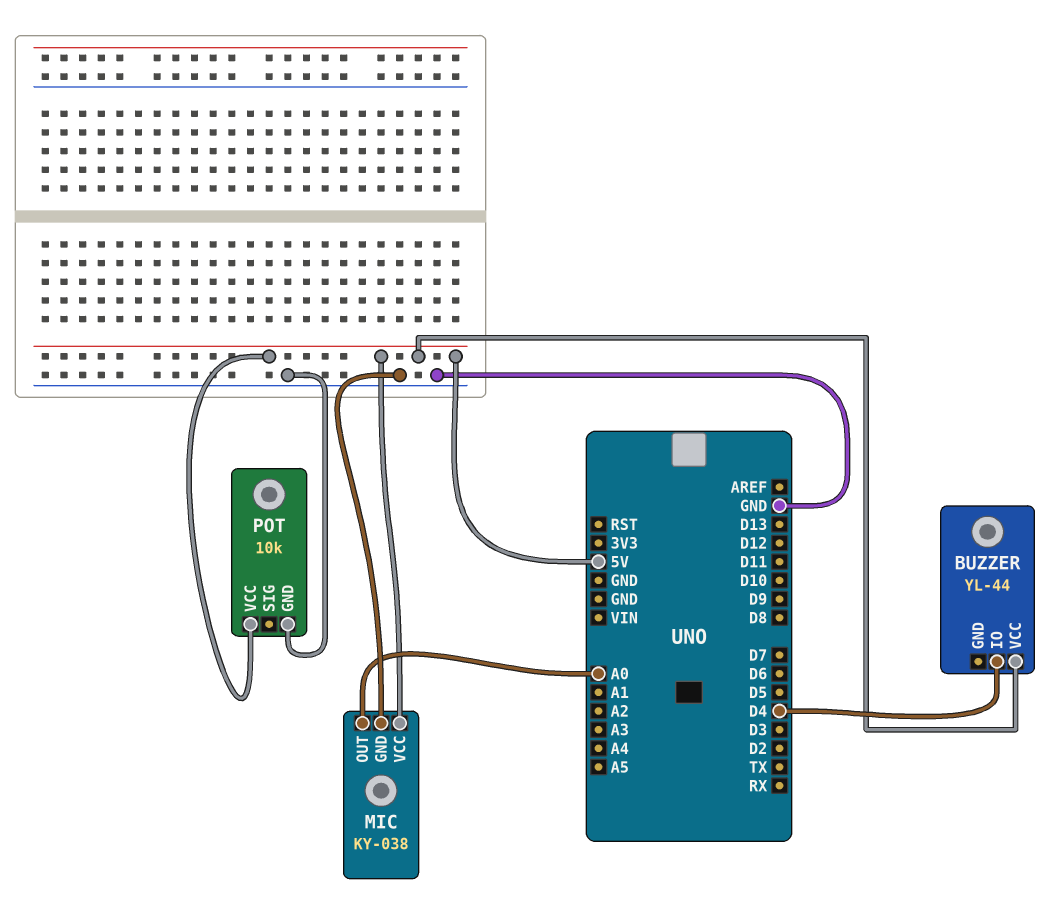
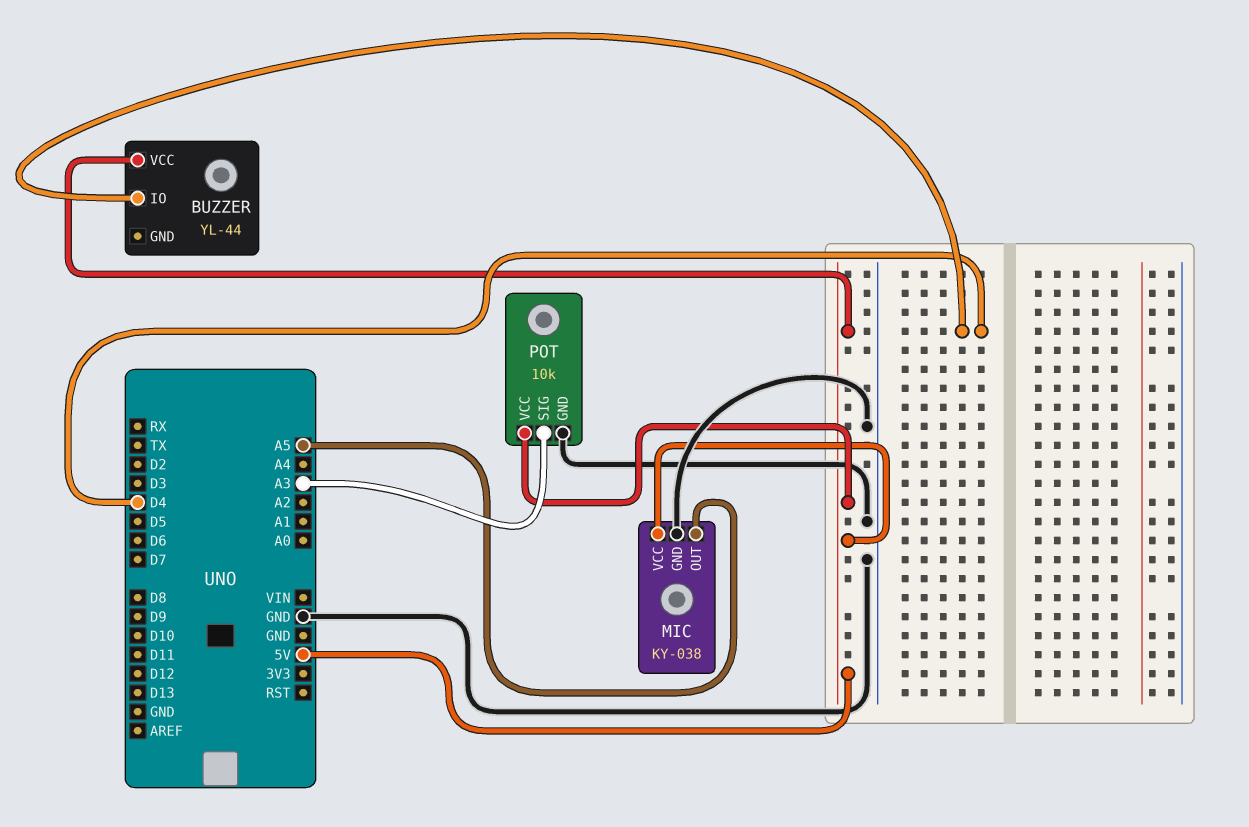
MIC pin OUT: A0 -> A5
POT pin SIG: none -> A3

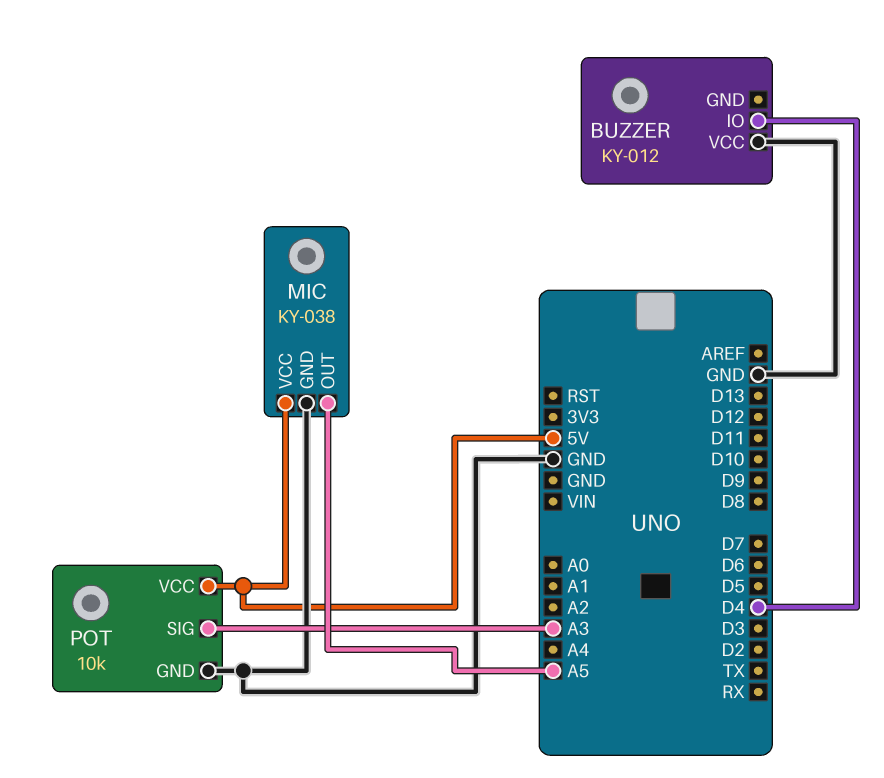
BUZZER: YL-44 -> KY-012
BUZZER pin VCC: 5V -> GND

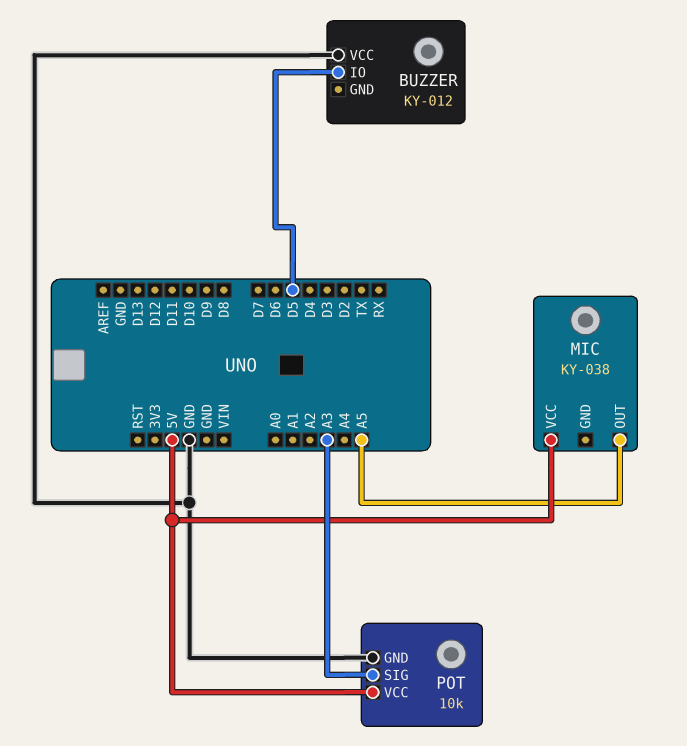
BUZZER pin IO: D4 -> D5
MIC pin GND: GND -> none

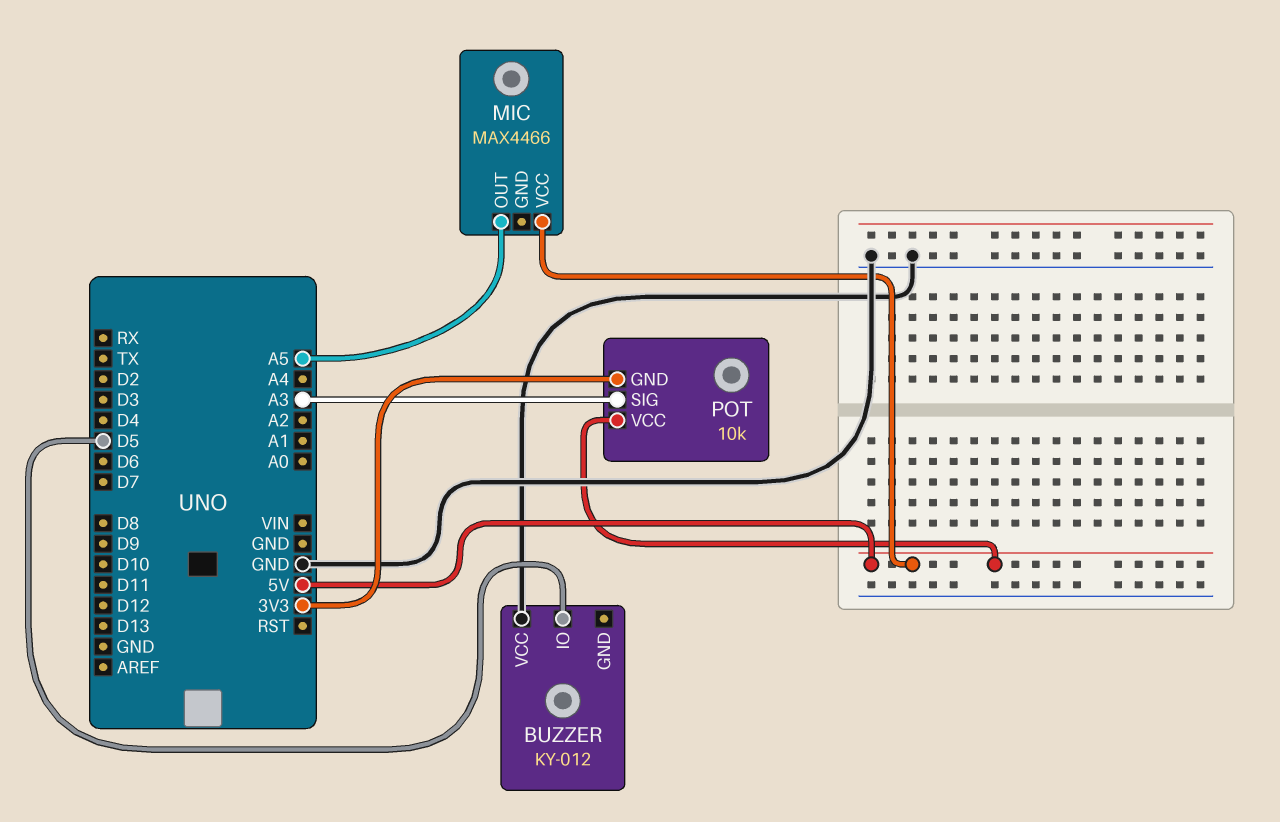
MIC: KY-038 -> MAX4466
POT pin GND: GND -> 3V3

